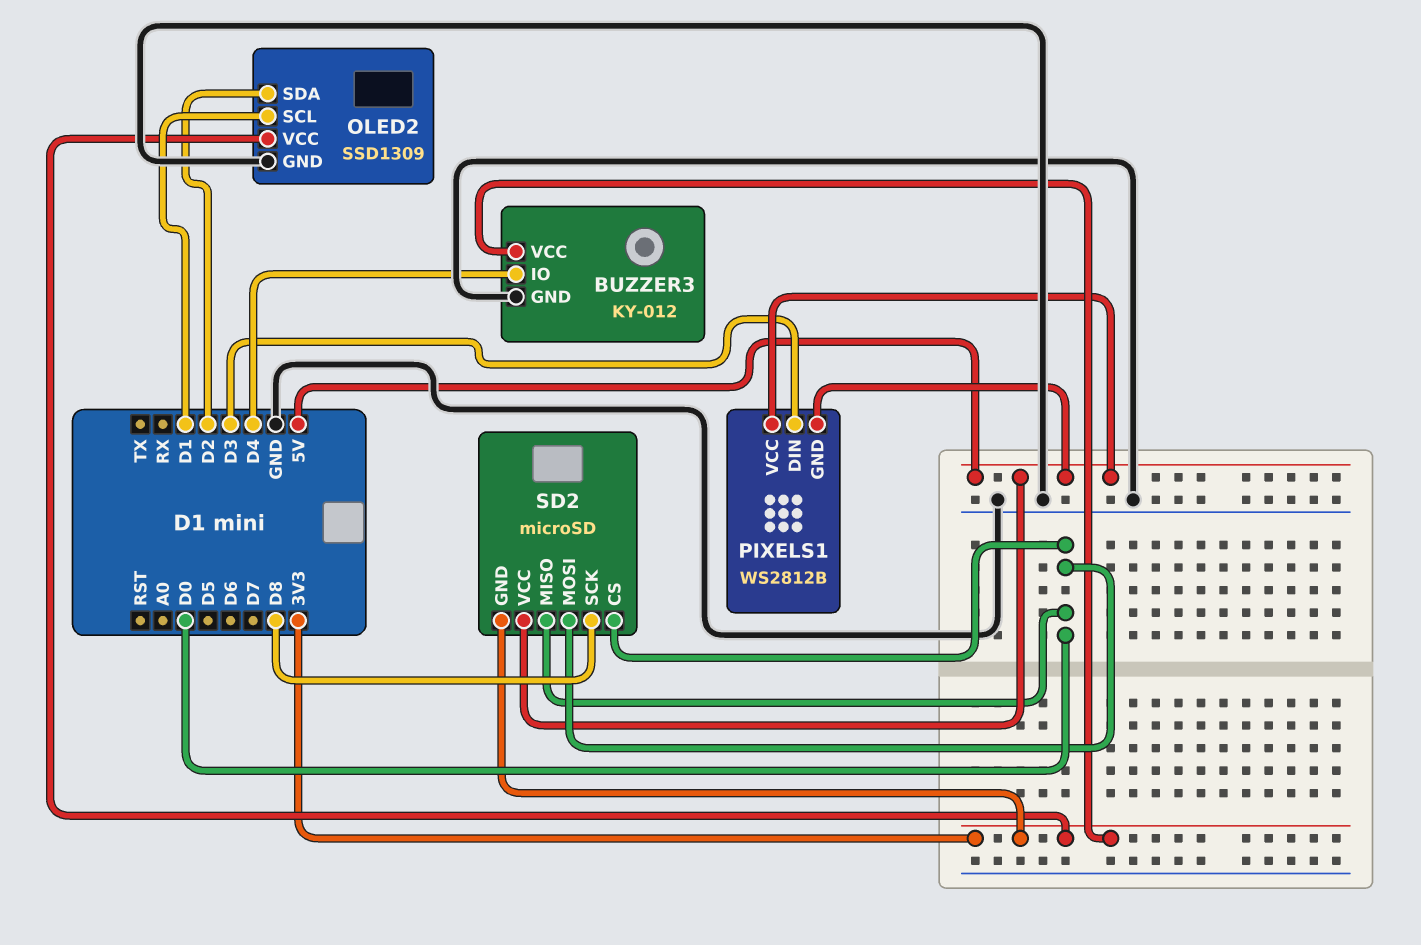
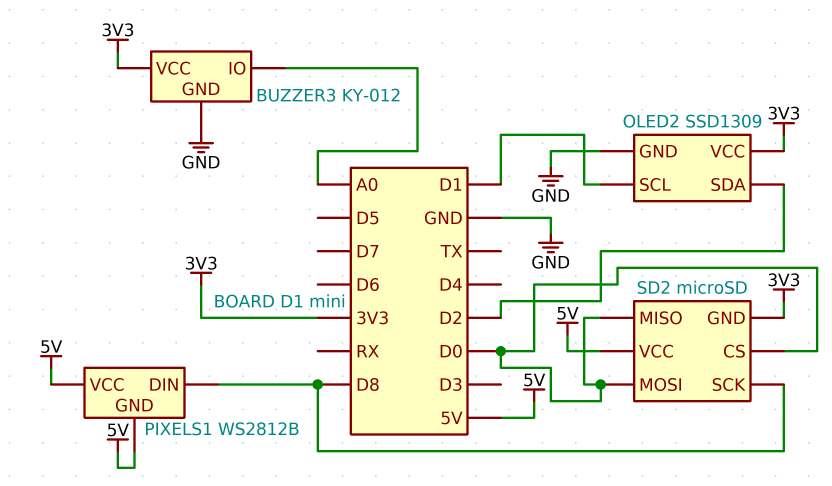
BUZZER3 pin IO: D4 -> A0
PIXELS1 pin DIN: D3 -> D8

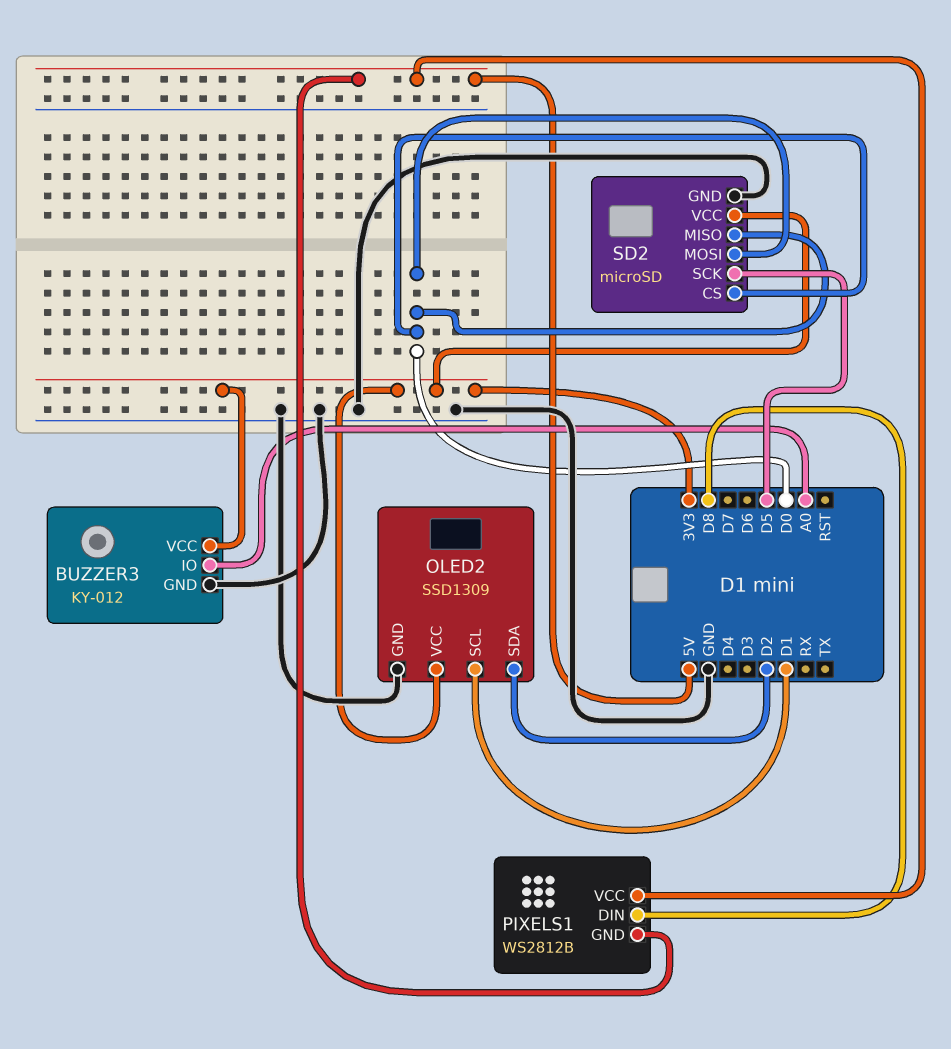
SD2 pin GND: 3V3 -> GND
SD2 pin SCK: D8 -> D5
SD2 pin VCC: 5V -> 3V3

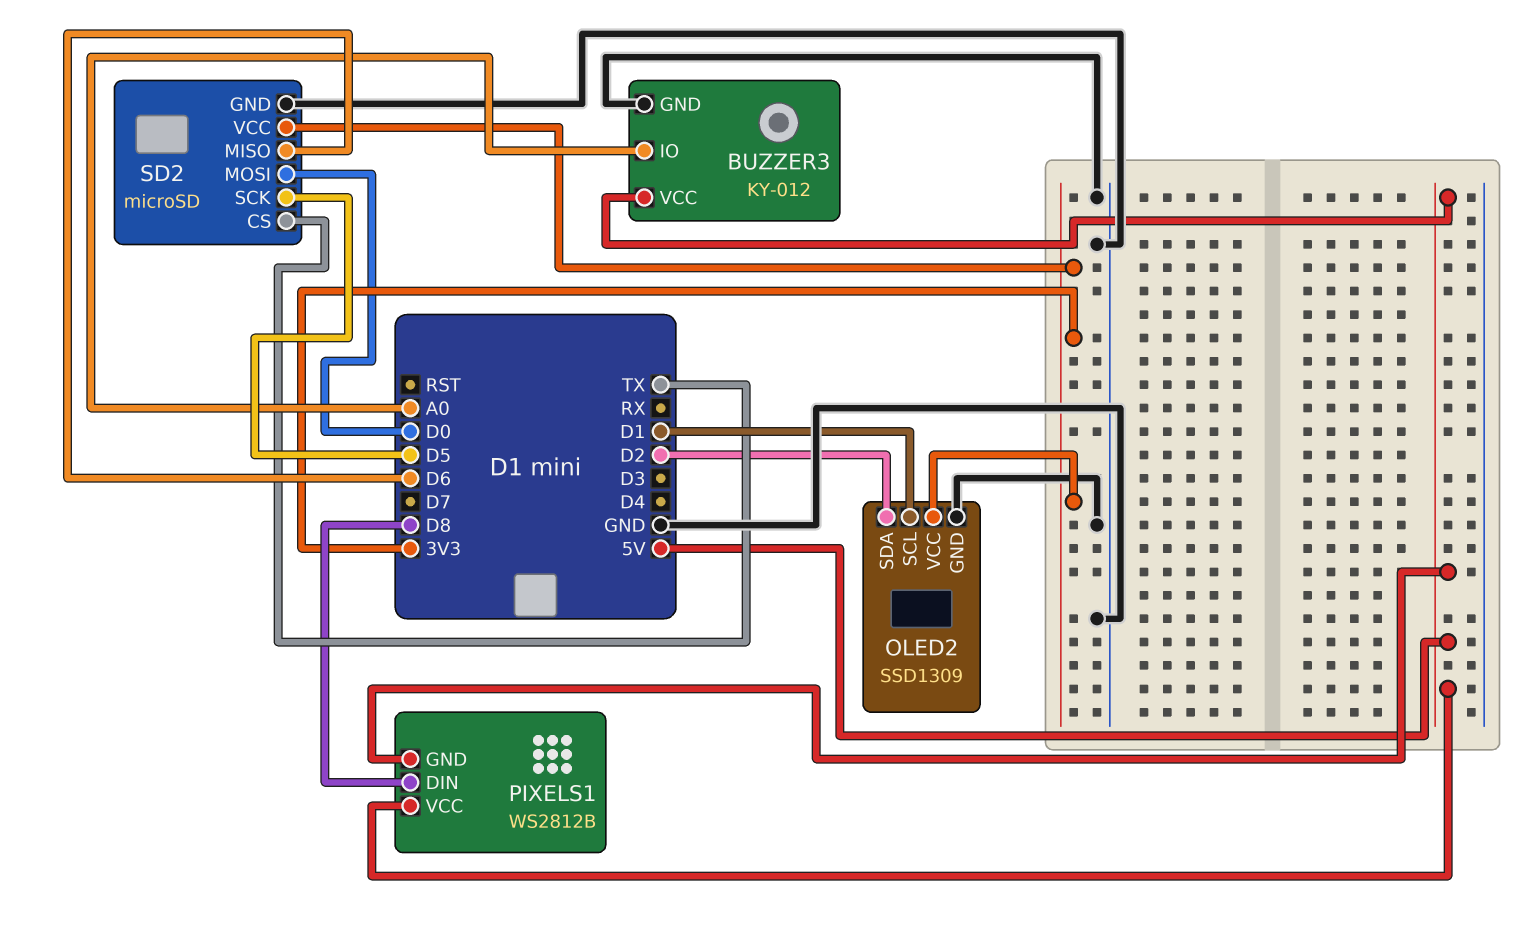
BUZZER3 pin VCC: 3V3 -> 5V
SD2 pin CS: D0 -> TX
SD2 pin MISO: D0 -> D6

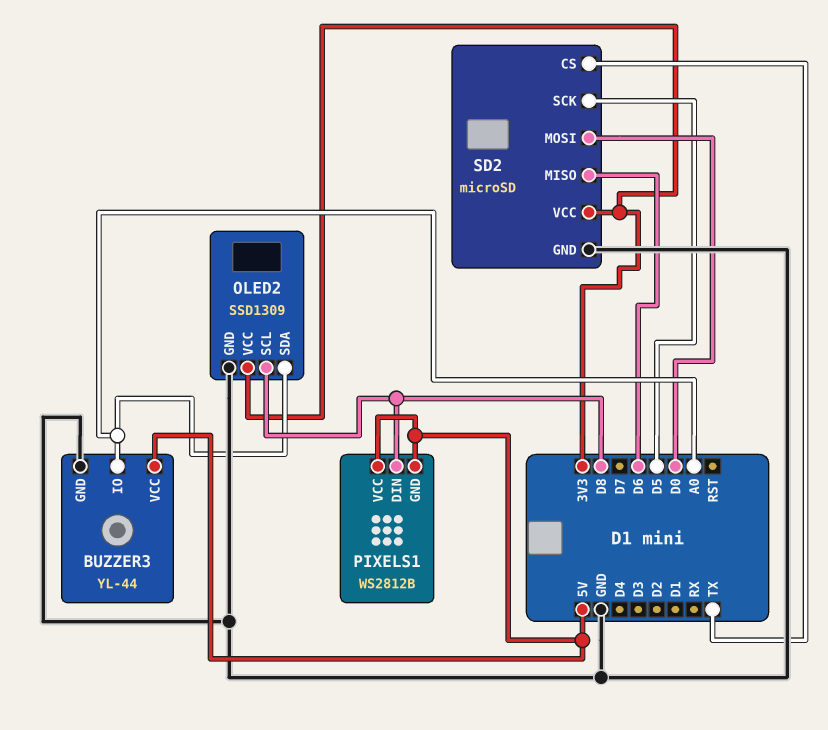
BUZZER3: KY-012 -> YL-44
OLED2 pin SCL: D1 -> D8
OLED2 pin SDA: D2 -> A0

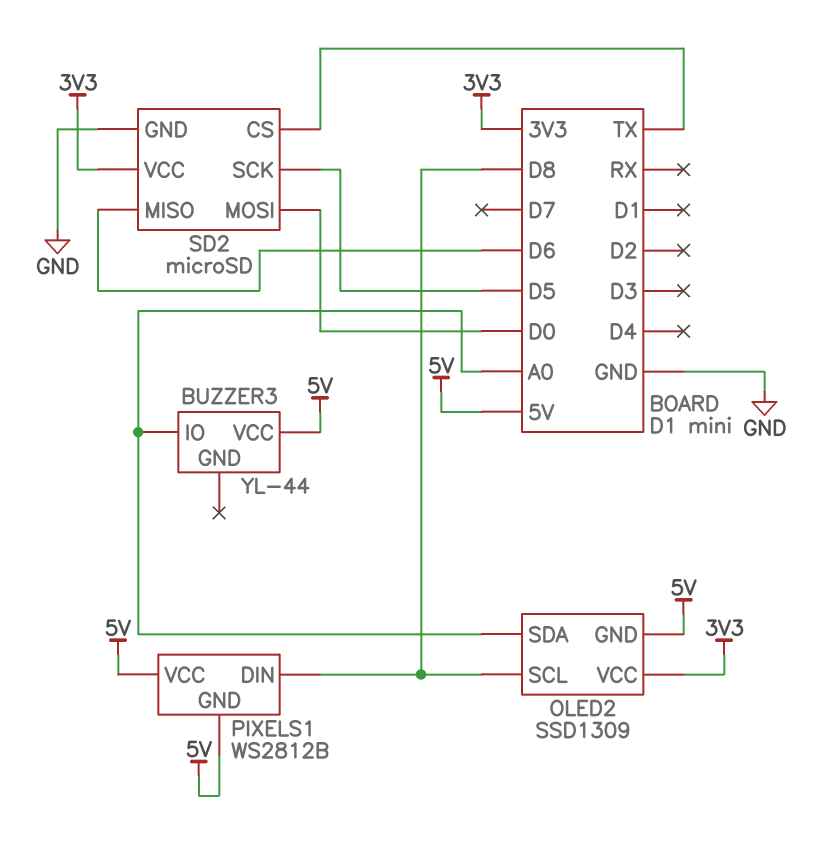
BUZZER3 pin GND: GND -> none
OLED2 pin GND: GND -> 5V

